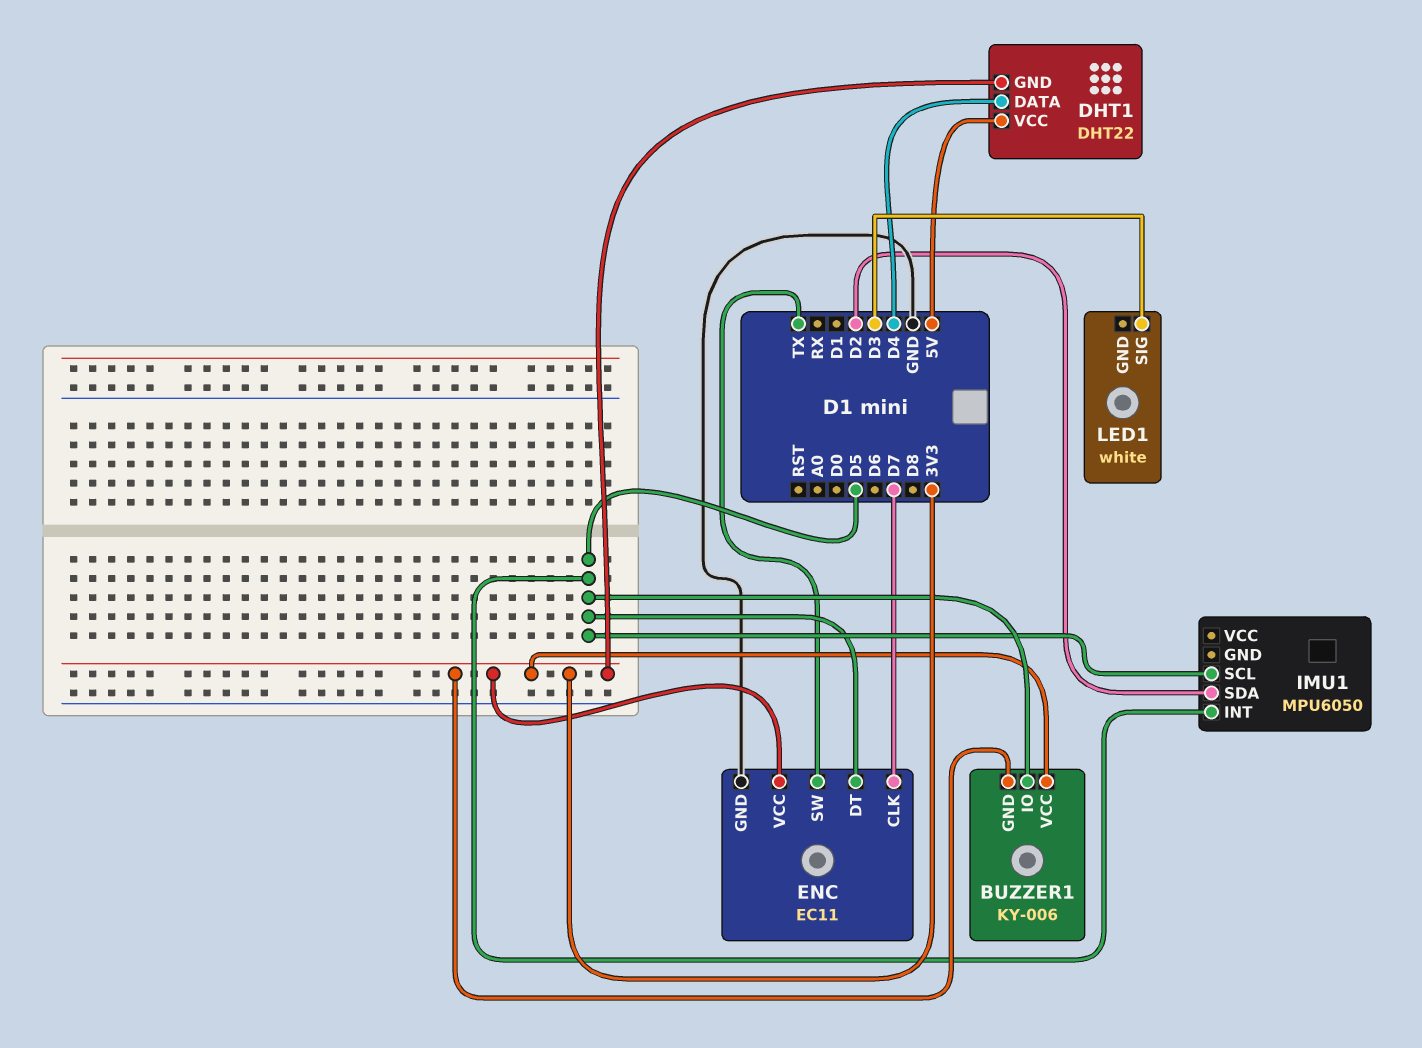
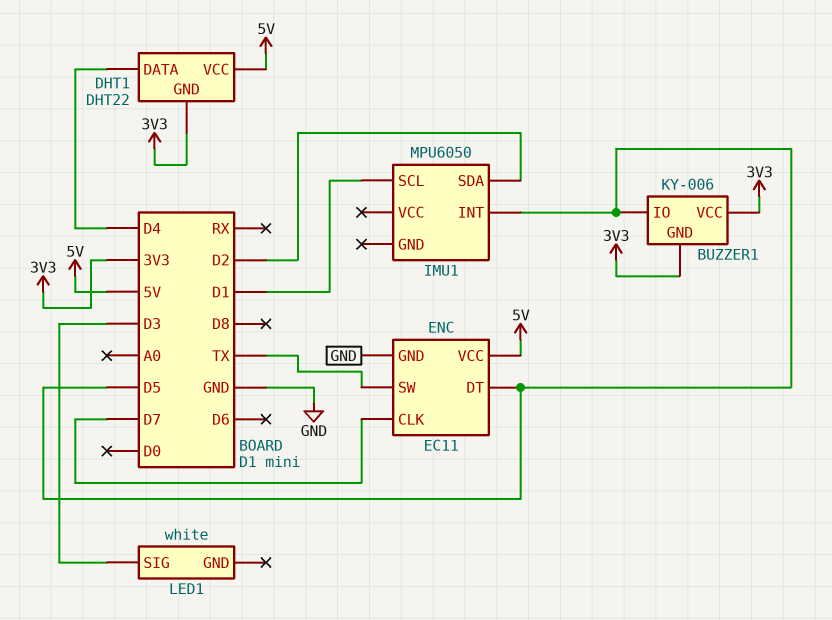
ENC pin VCC: 3V3 -> 5V
IMU1 pin SCL: D5 -> D1

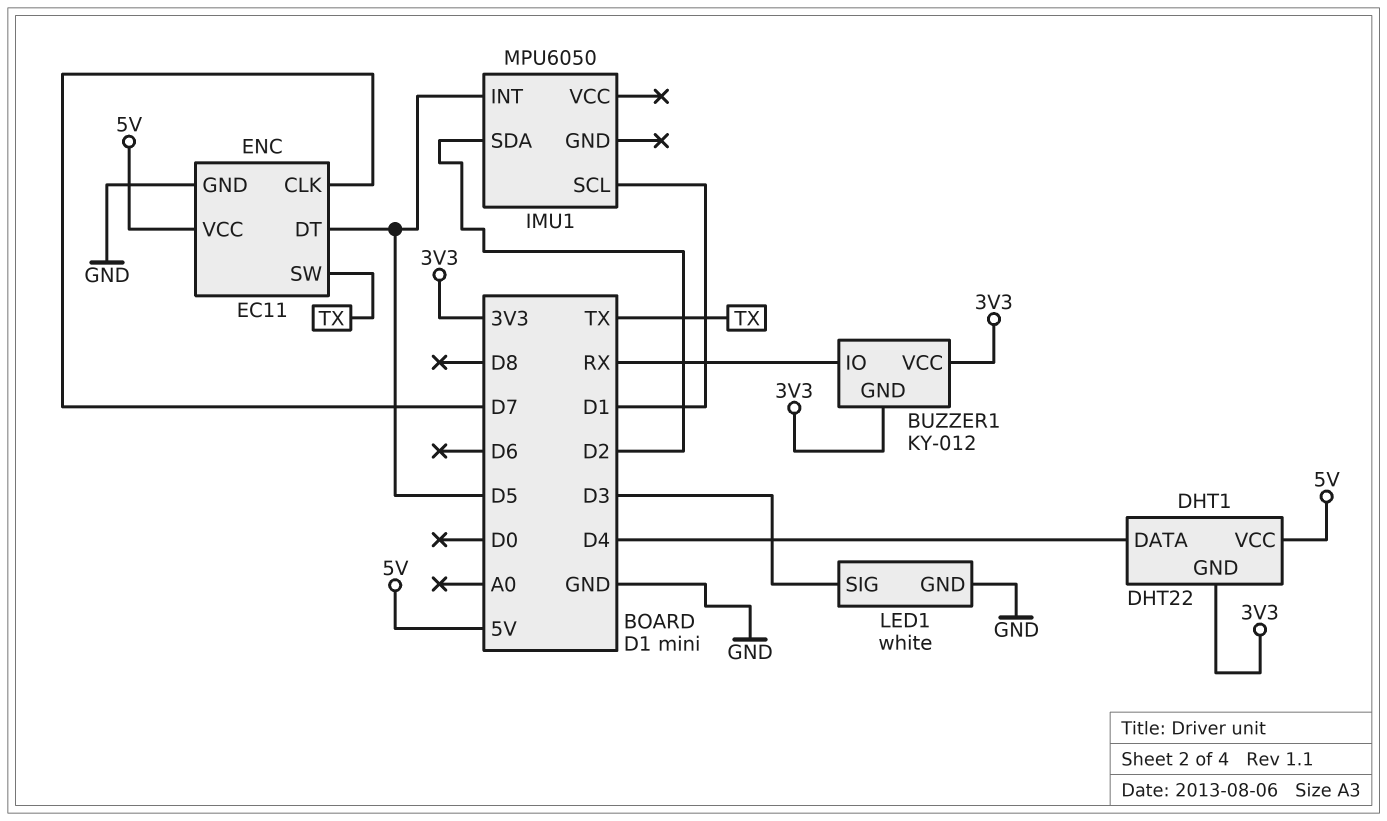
BUZZER1: KY-006 -> KY-012
BUZZER1 pin IO: D5 -> RX
LED1 pin GND: none -> GND

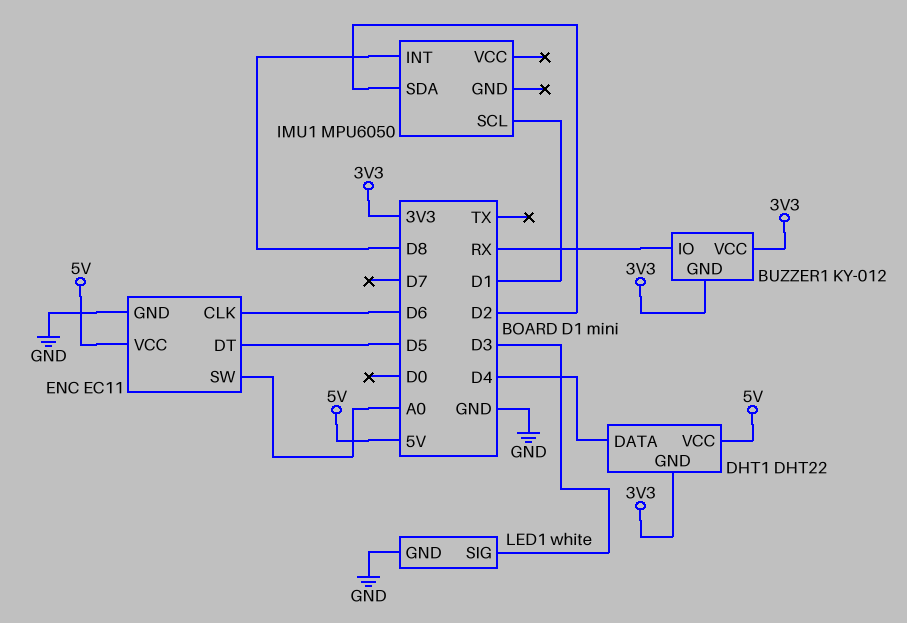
ENC pin CLK: D7 -> D6
ENC pin SW: TX -> A0
IMU1 pin INT: D5 -> D8

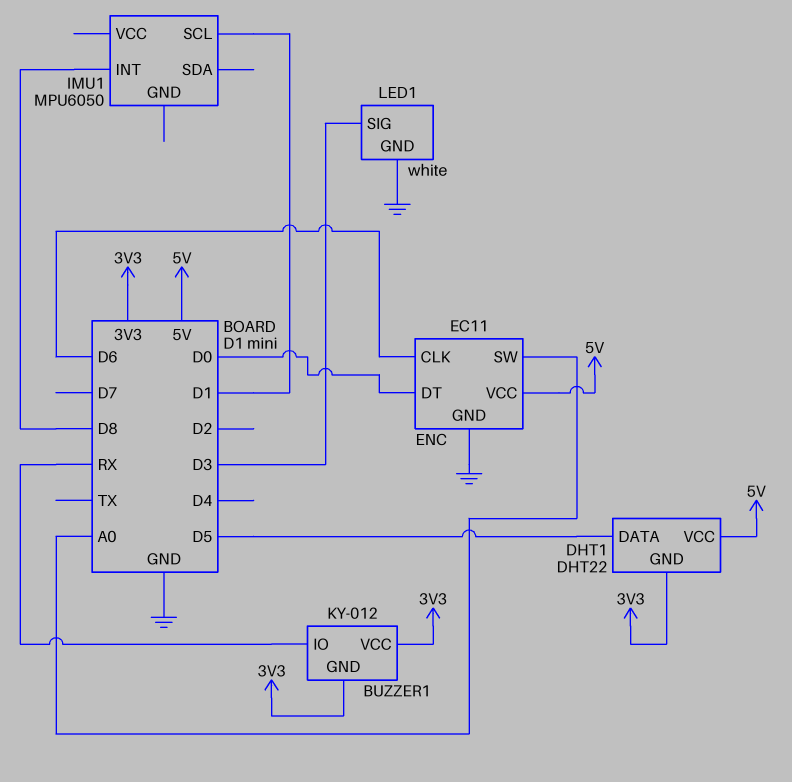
DHT1 pin DATA: D4 -> D5
ENC pin DT: D5 -> D0
IMU1 pin SDA: D2 -> none

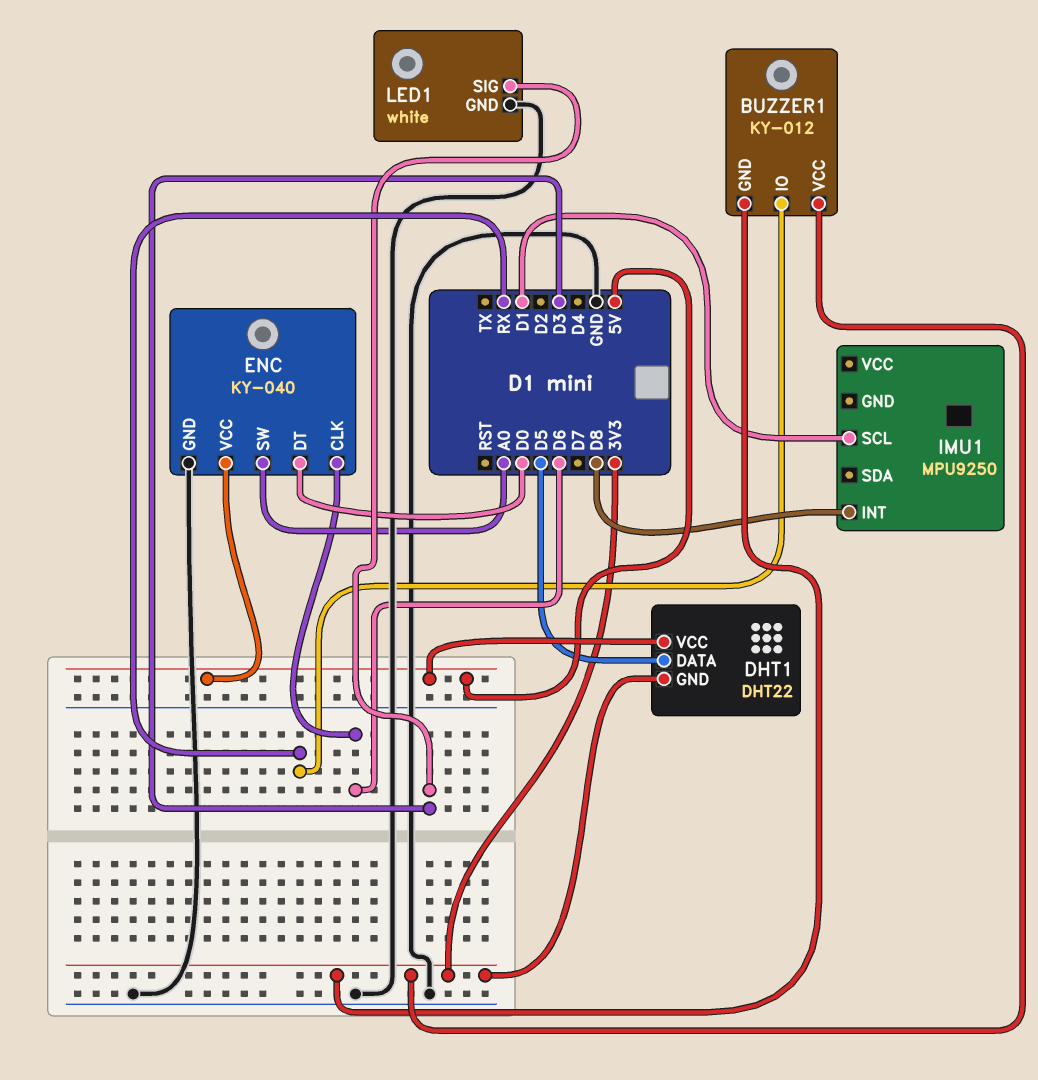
ENC: EC11 -> KY-040
IMU1: MPU6050 -> MPU9250

